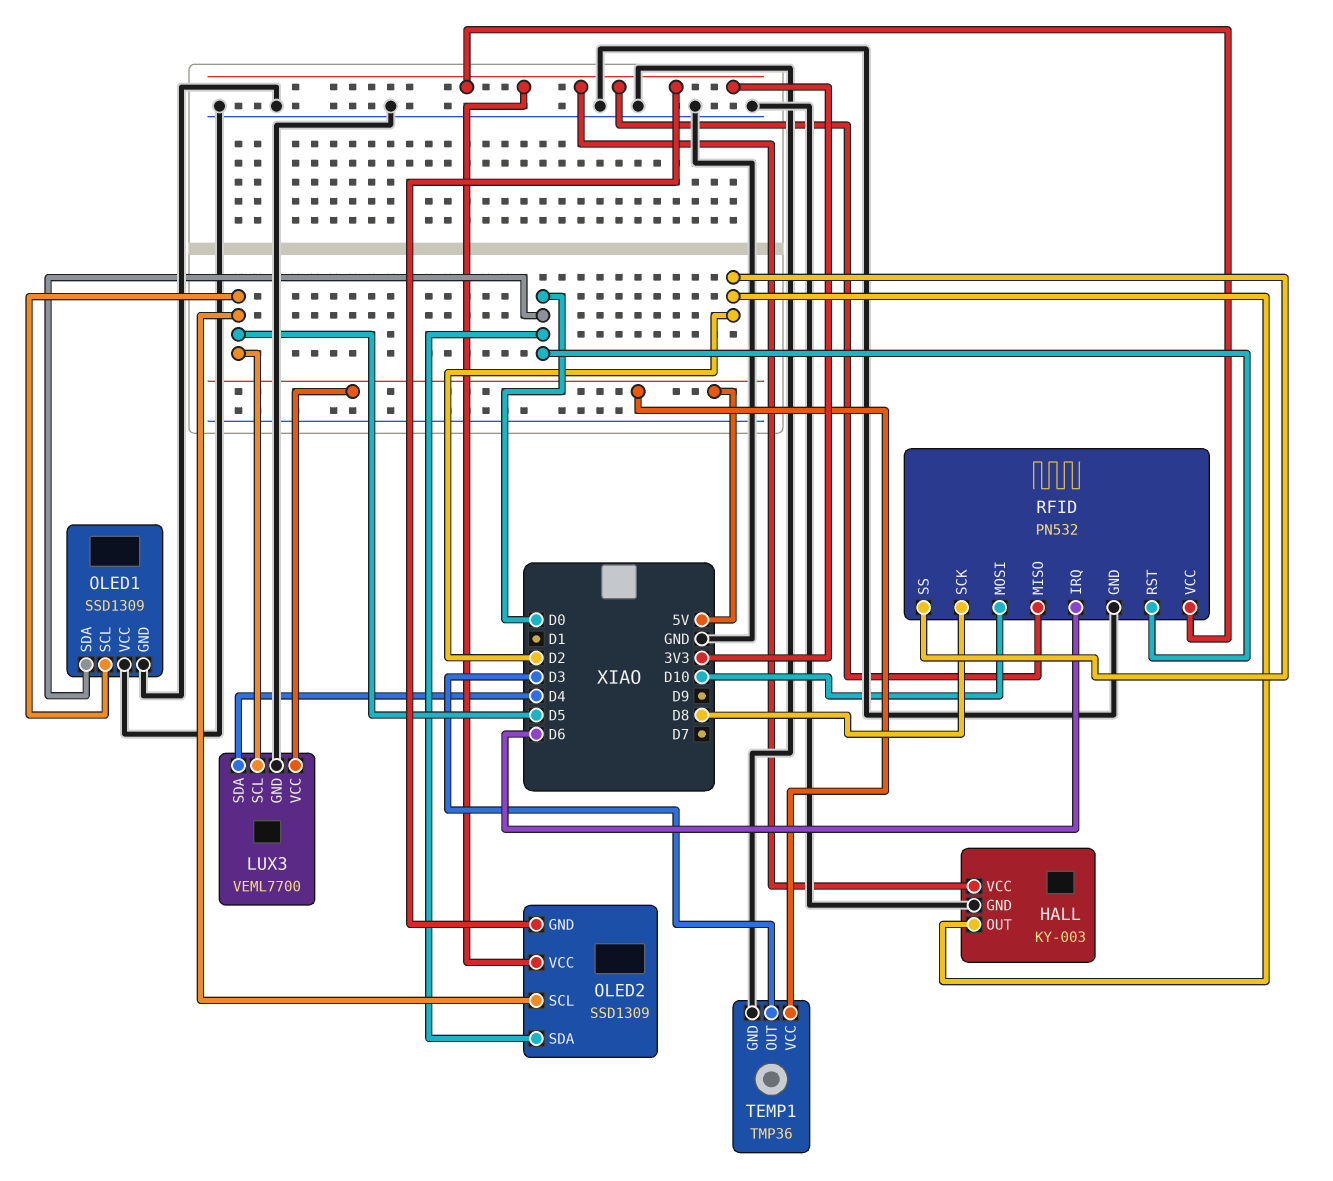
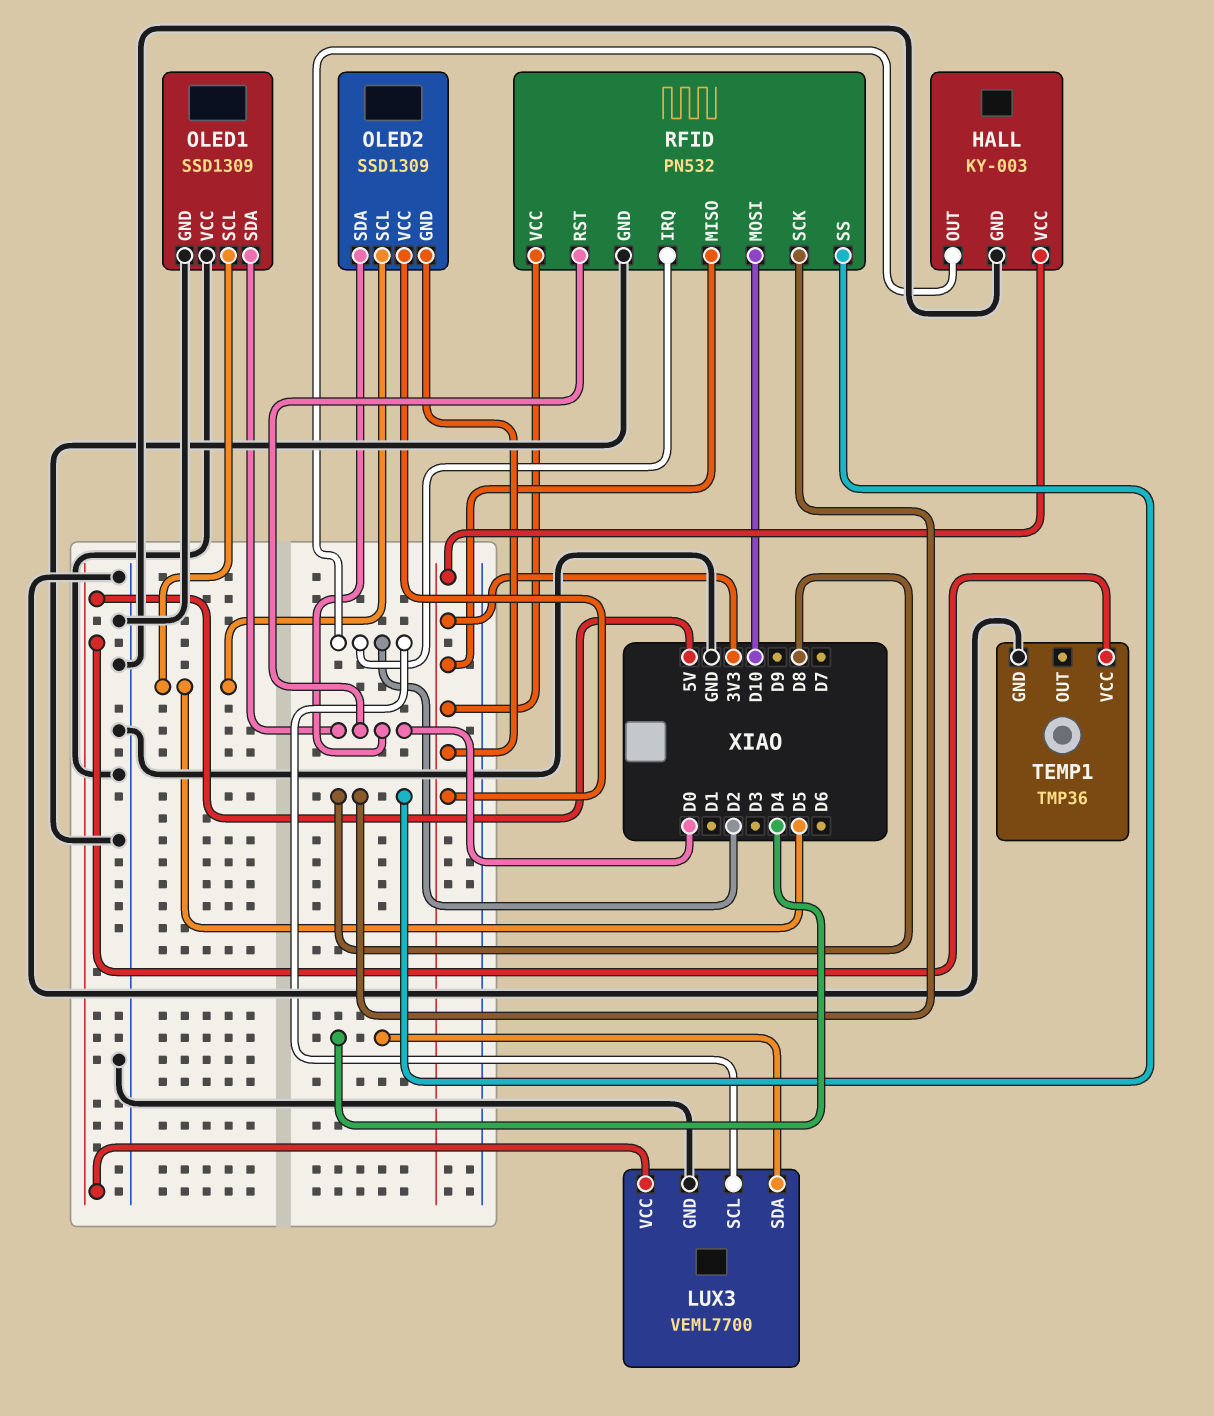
LUX3 pin SCL: D5 -> D2
RFID pin IRQ: D6 -> D2
RFID pin SS: D2 -> D8
TEMP1 pin OUT: D3 -> none

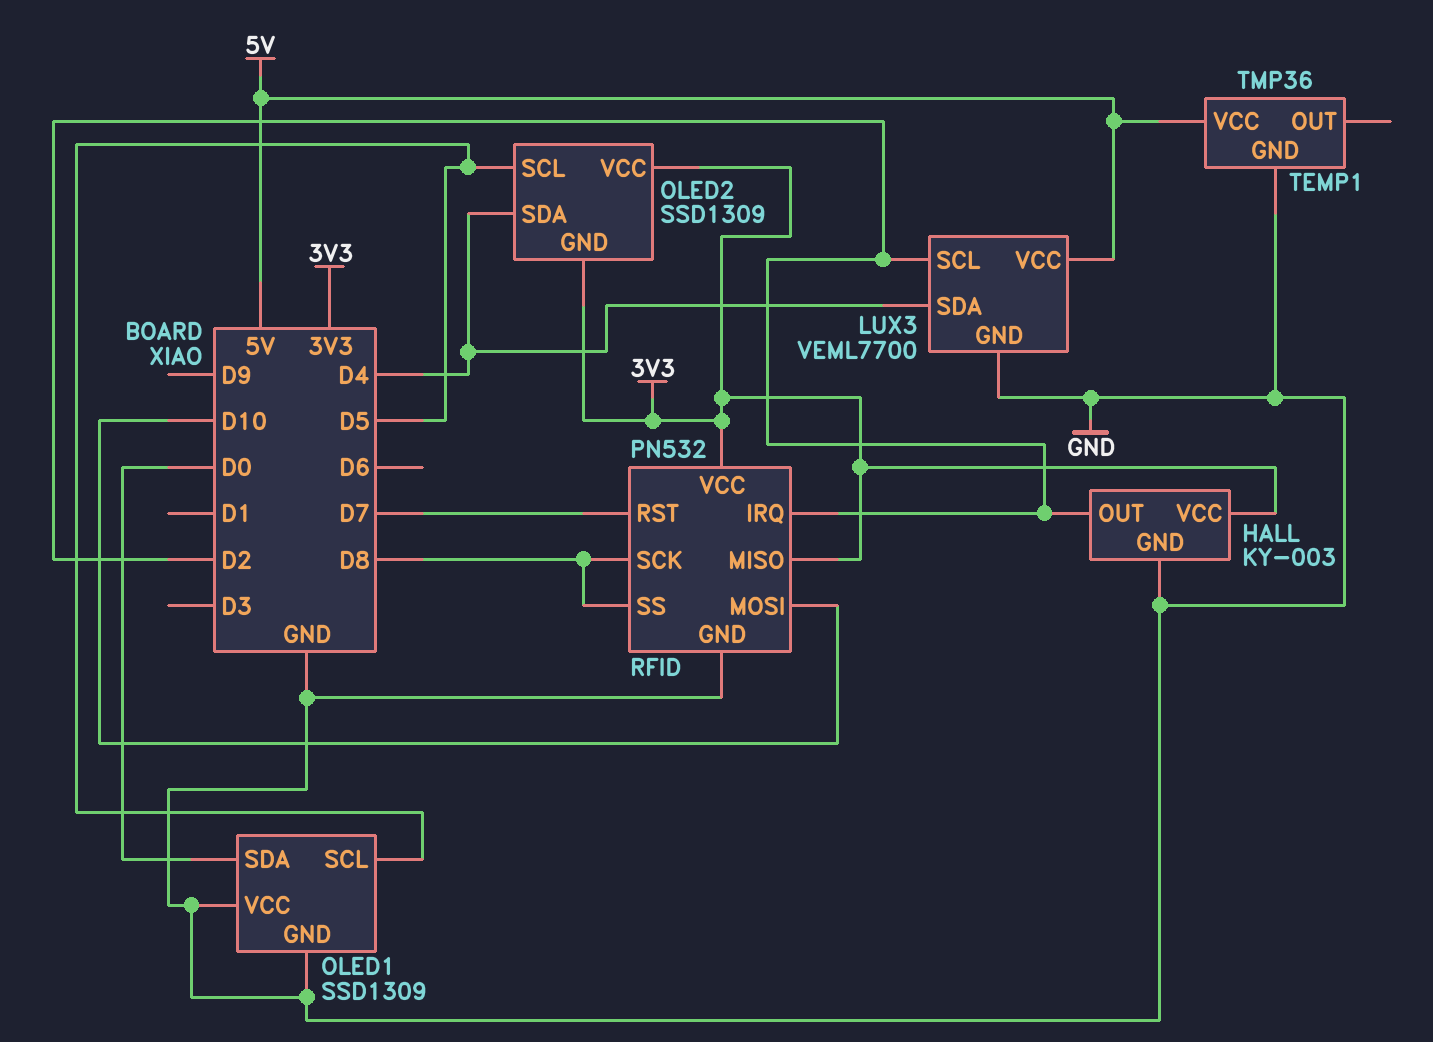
OLED2 pin SDA: D0 -> D4
RFID pin RST: D0 -> D7

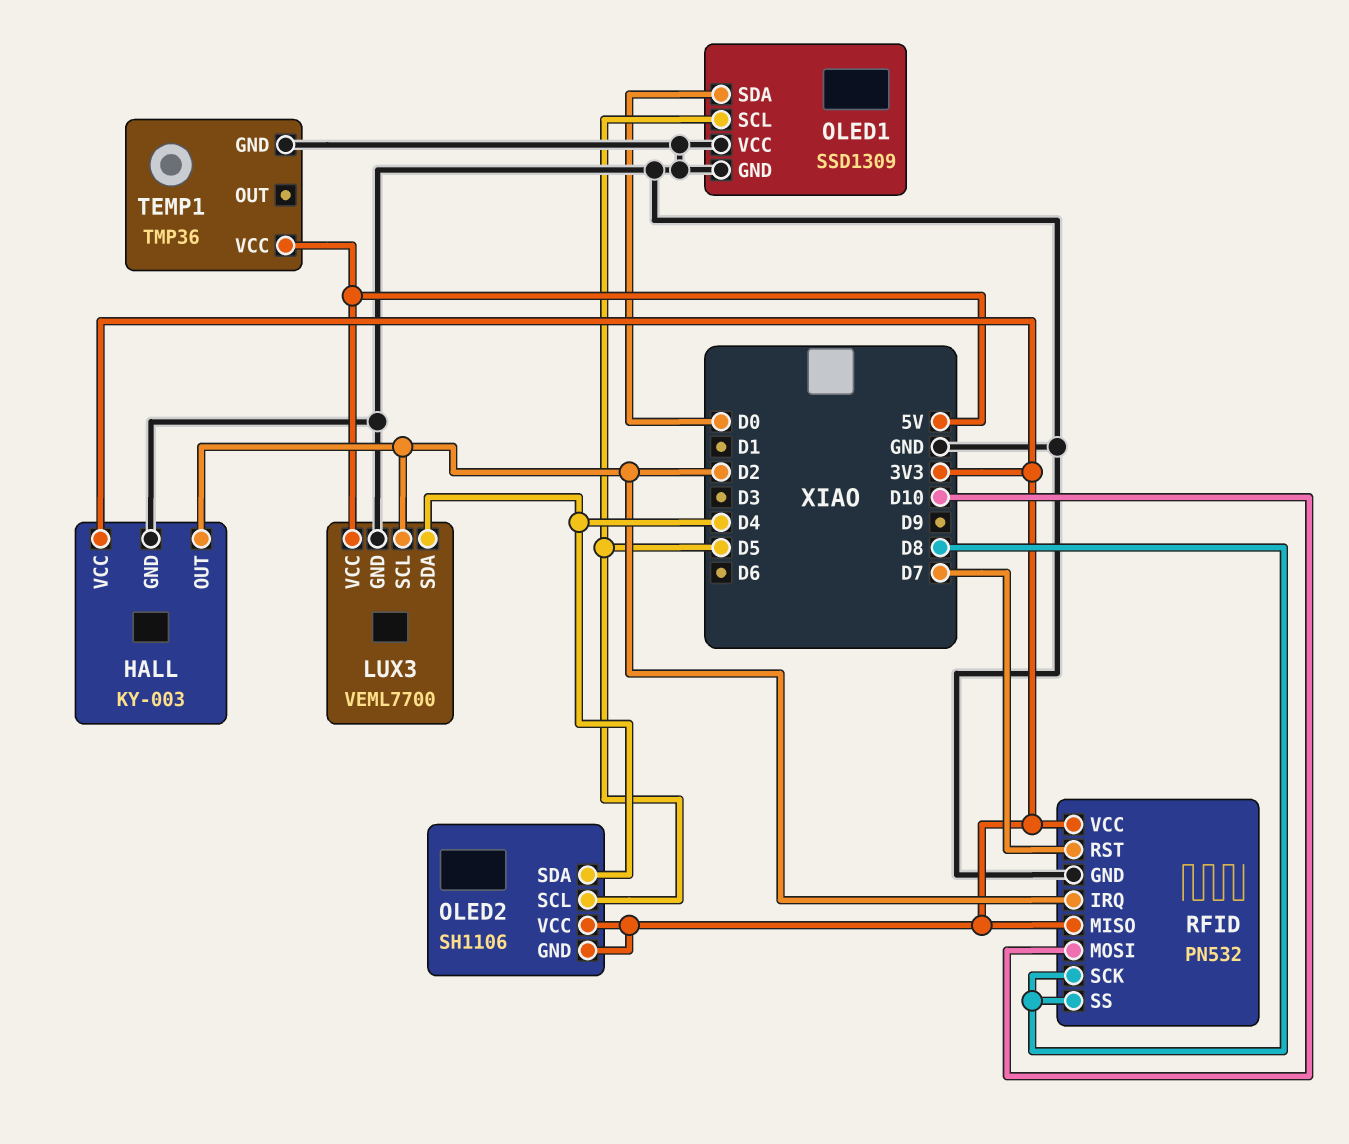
OLED2: SSD1309 -> SH1106

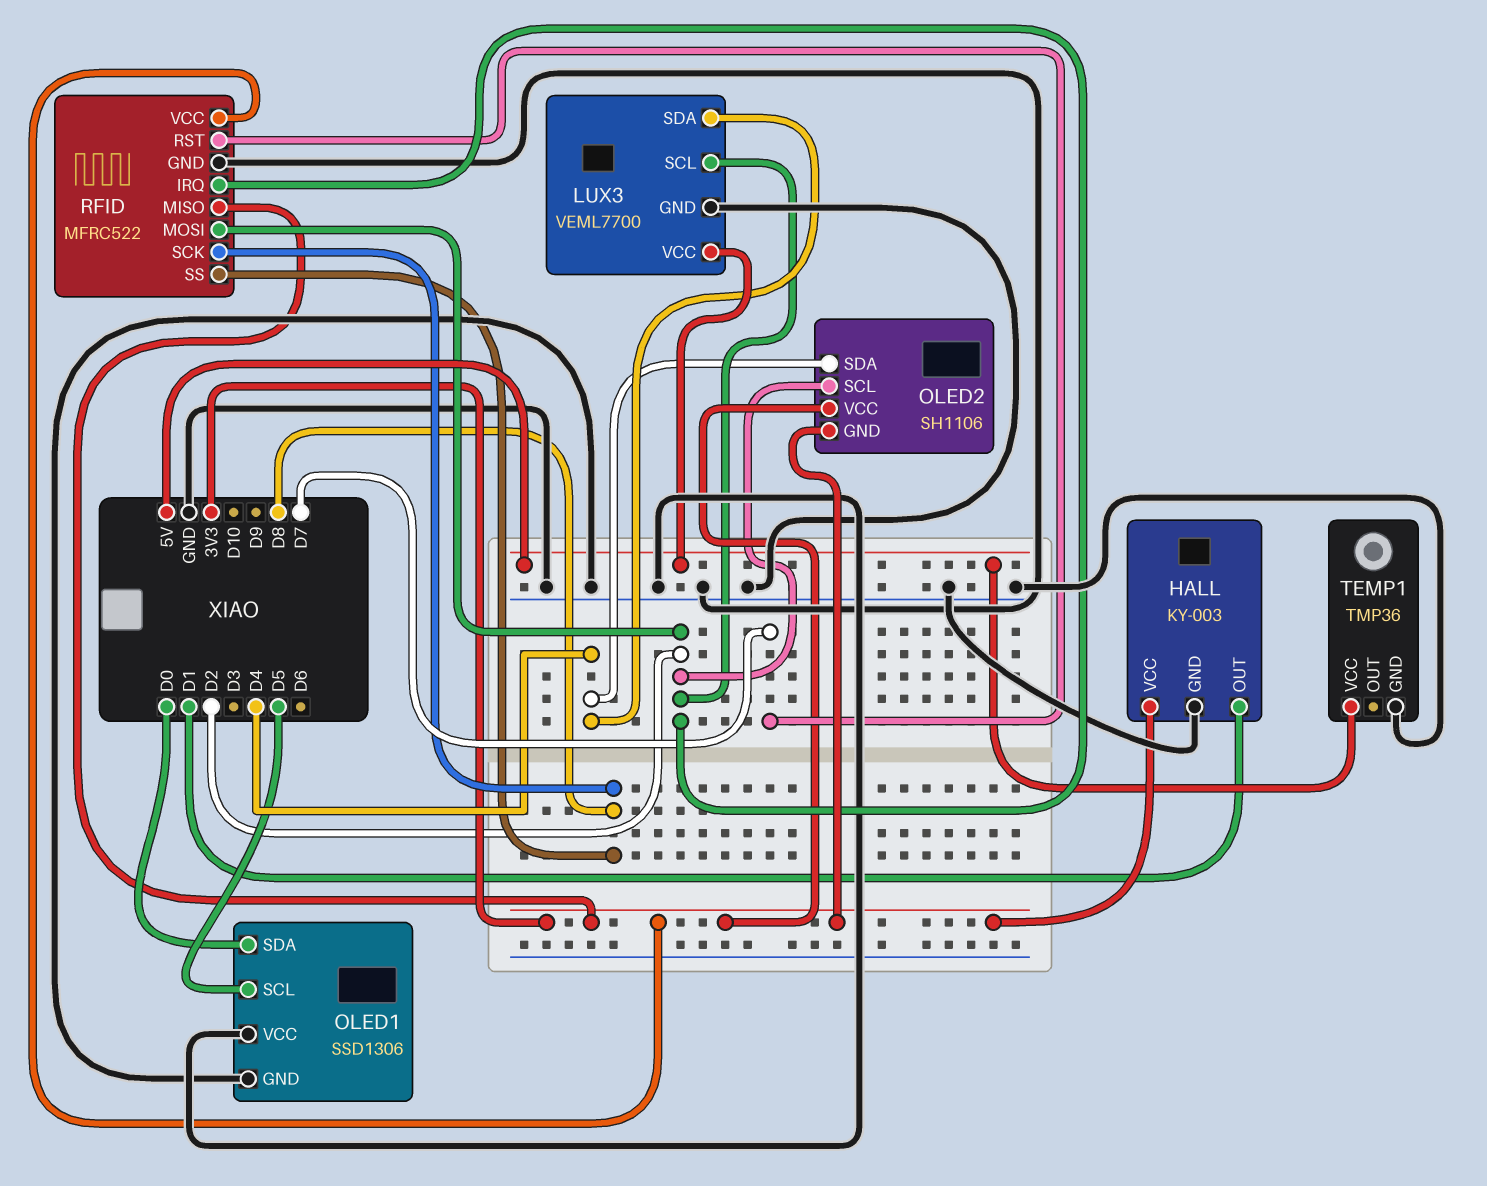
HALL pin OUT: D2 -> D1
OLED1: SSD1309 -> SSD1306
OLED2 pin SCL: D5 -> D2
RFID: PN532 -> MFRC522
RFID pin MOSI: D10 -> D2

